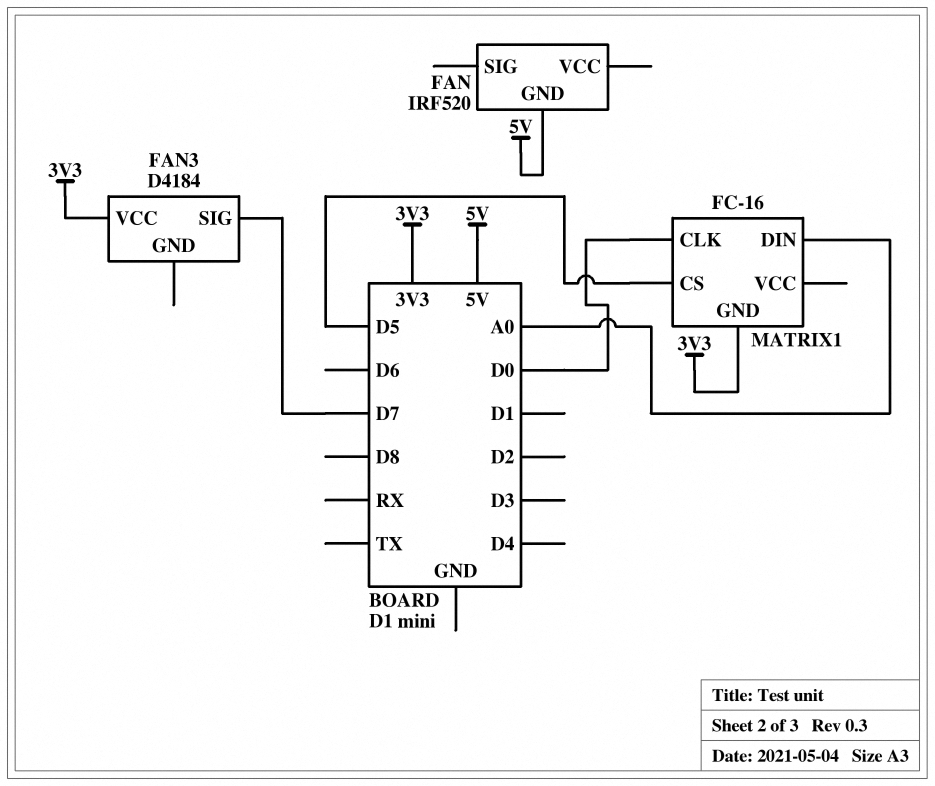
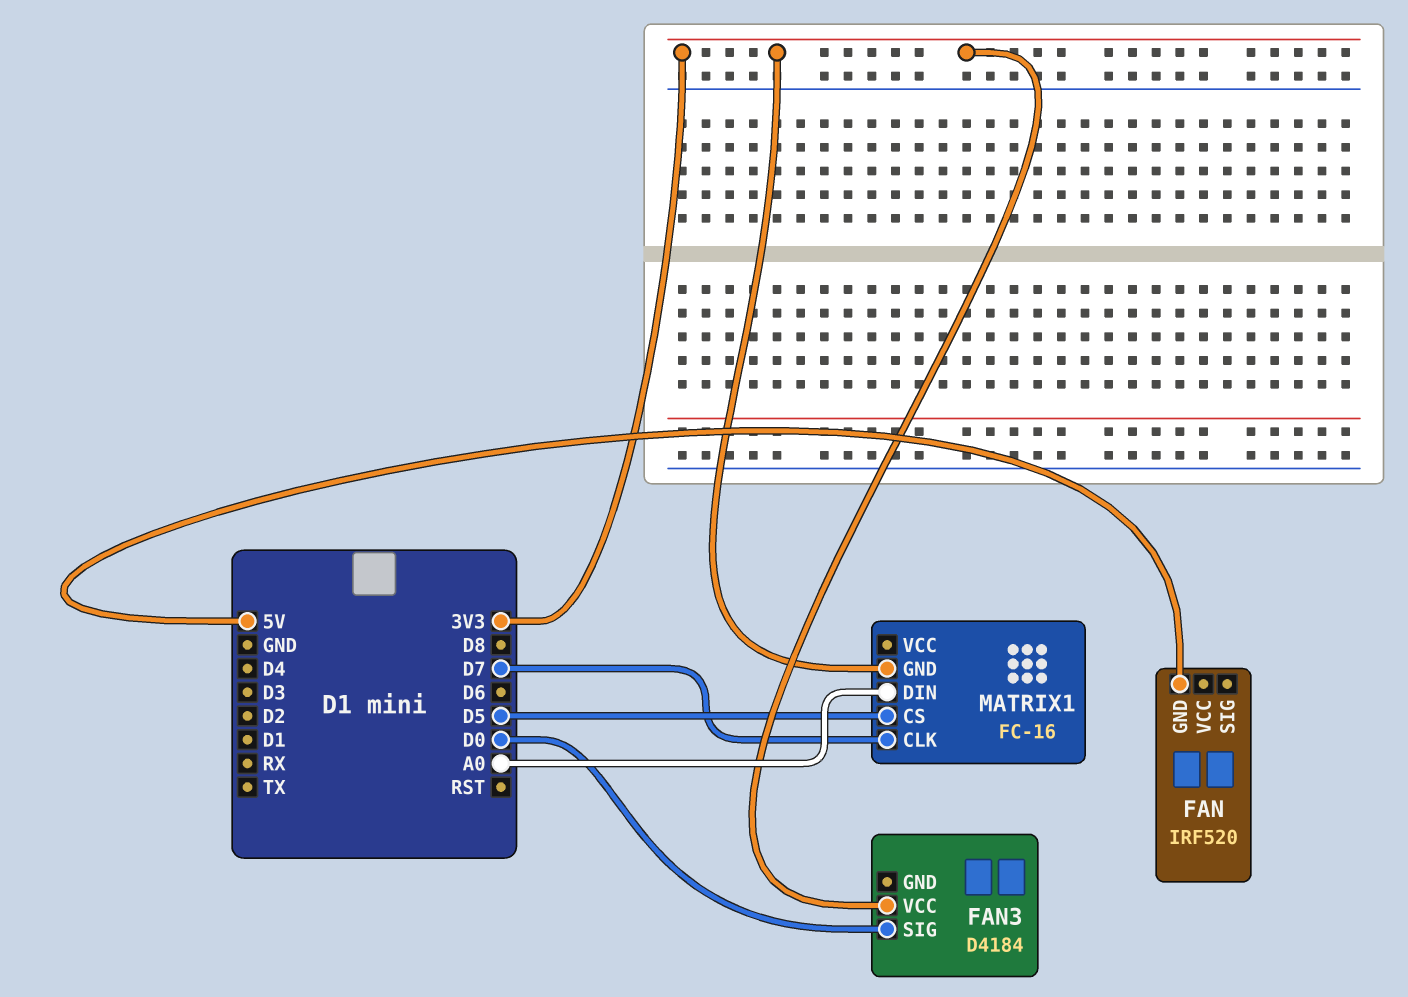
FAN3 pin SIG: D7 -> D0
MATRIX1 pin CLK: D0 -> D7

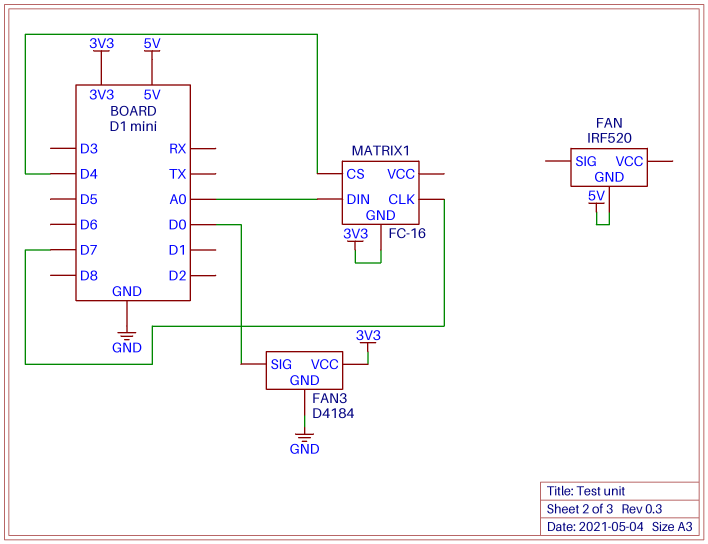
FAN3 pin GND: none -> GND
MATRIX1 pin CS: D5 -> D4

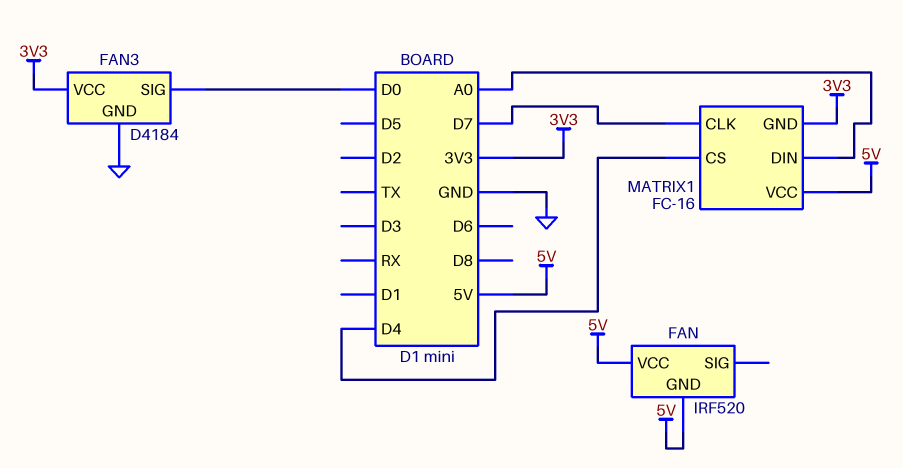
FAN pin VCC: none -> 5V
MATRIX1 pin VCC: none -> 5V

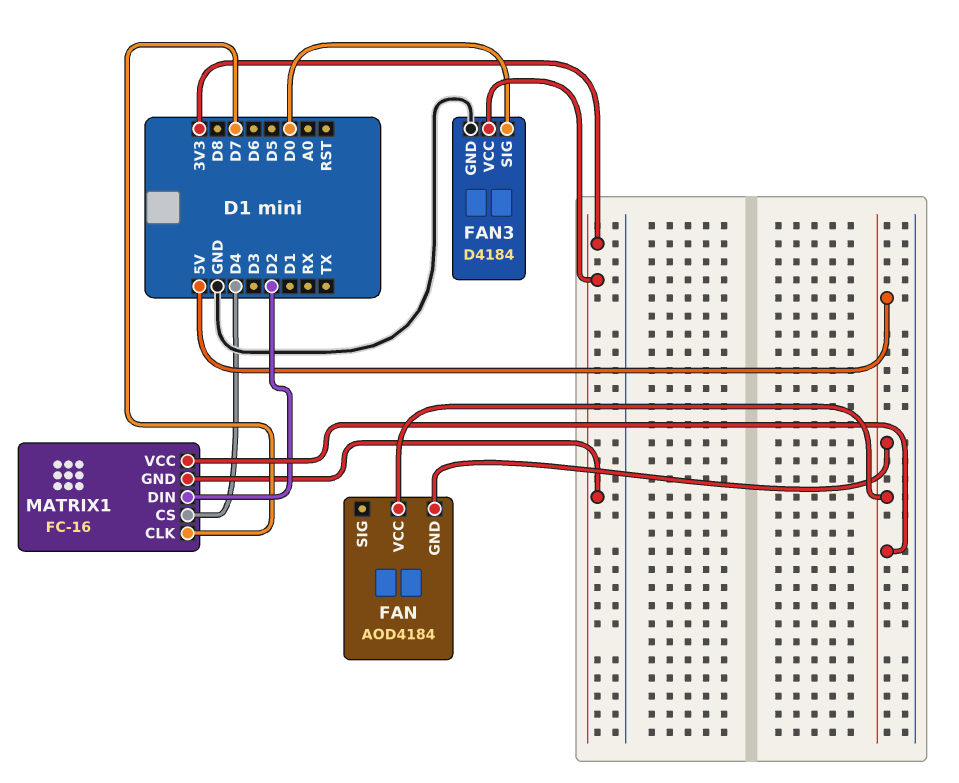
FAN: IRF520 -> AOD4184
MATRIX1 pin DIN: A0 -> D2

